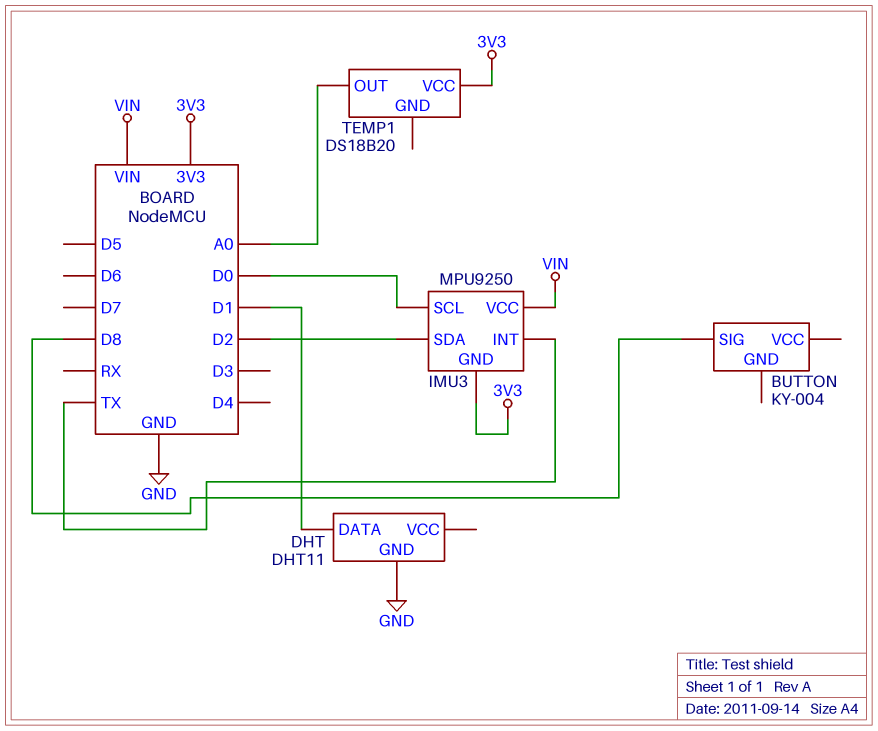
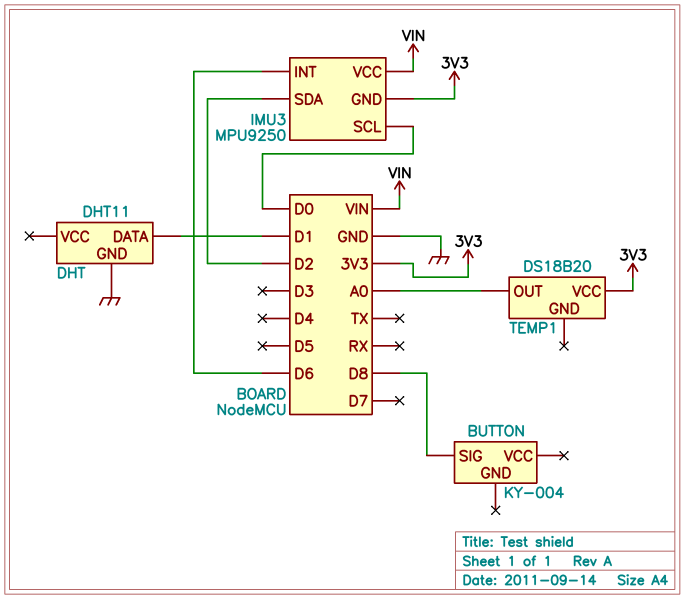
IMU3 pin INT: TX -> D6

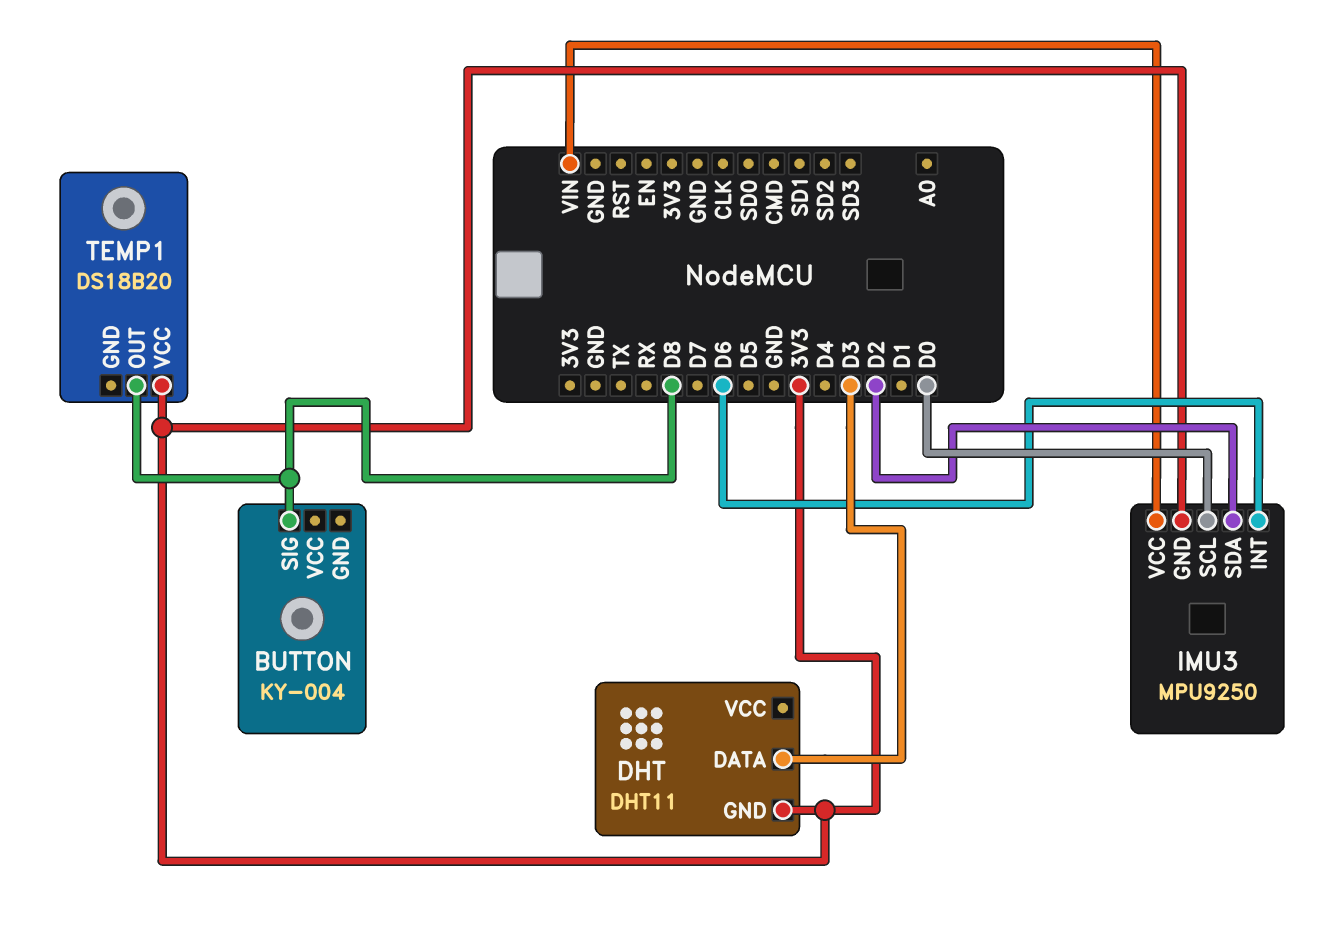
DHT pin DATA: D1 -> D3
DHT pin GND: GND -> 3V3
TEMP1 pin OUT: A0 -> D8

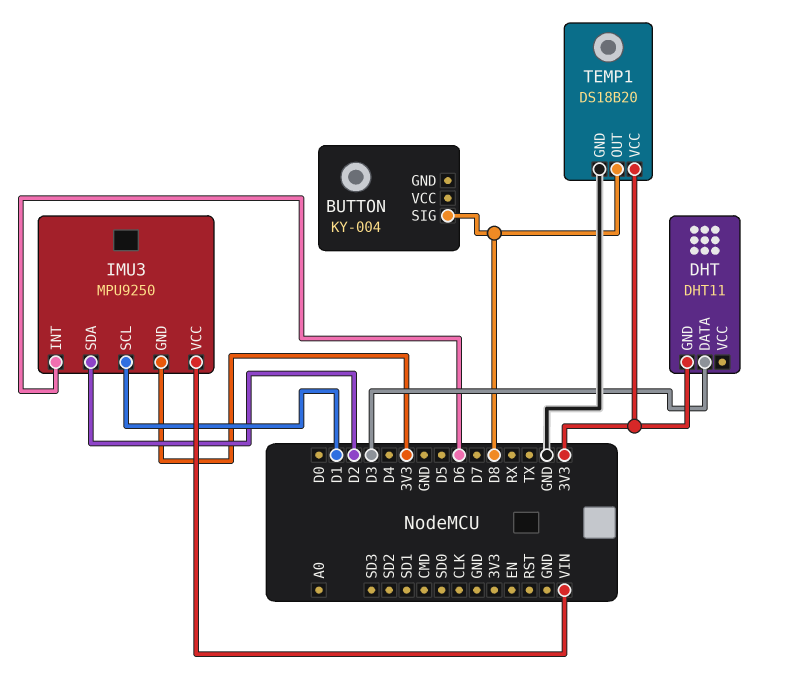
IMU3 pin SCL: D0 -> D1
TEMP1 pin GND: none -> GND

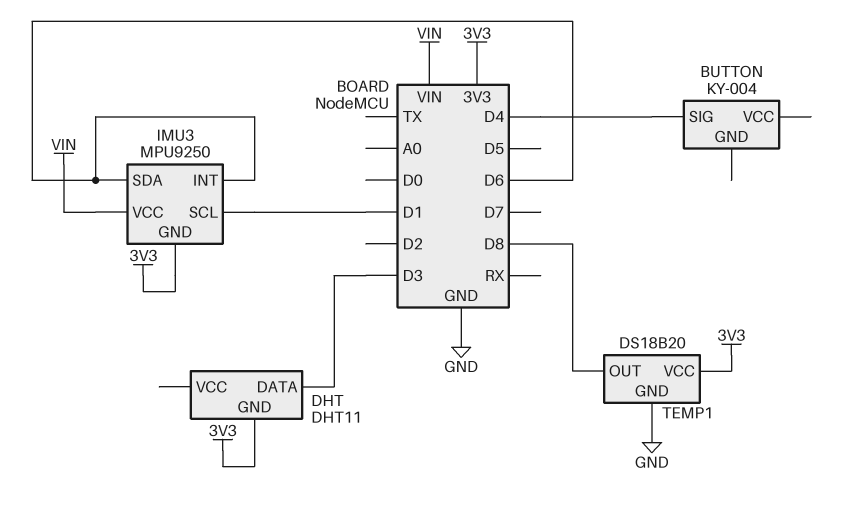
BUTTON pin SIG: D8 -> D4
IMU3 pin SDA: D2 -> D6

